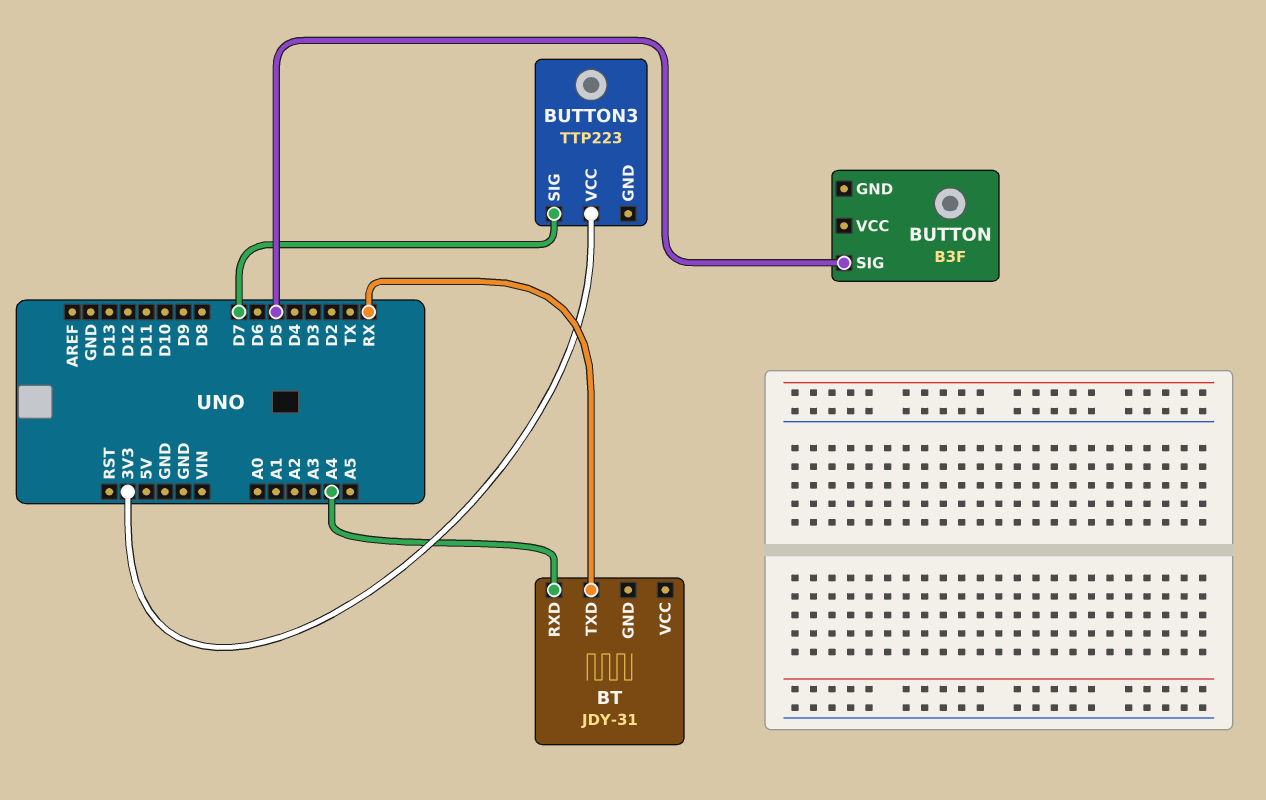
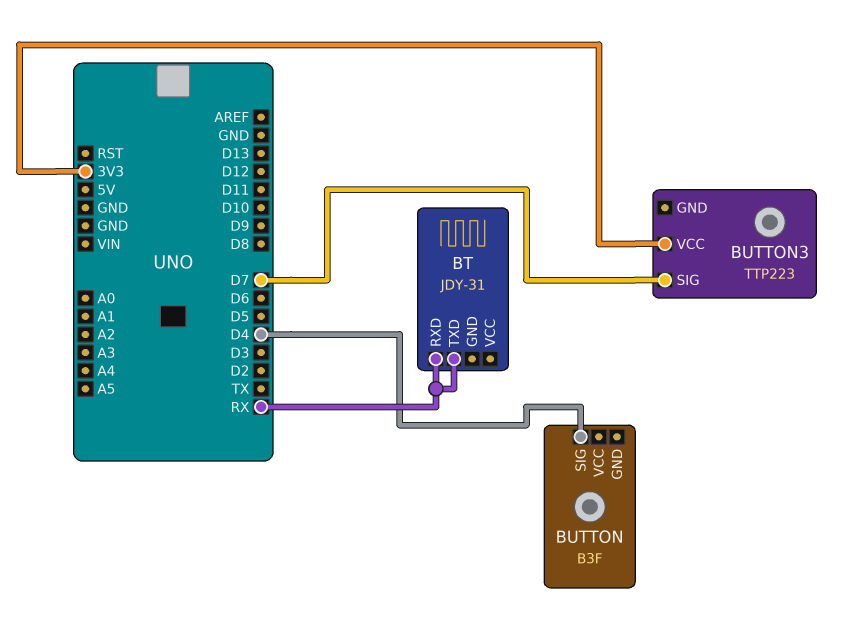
BT pin RXD: A4 -> RX
BUTTON pin SIG: D5 -> D4

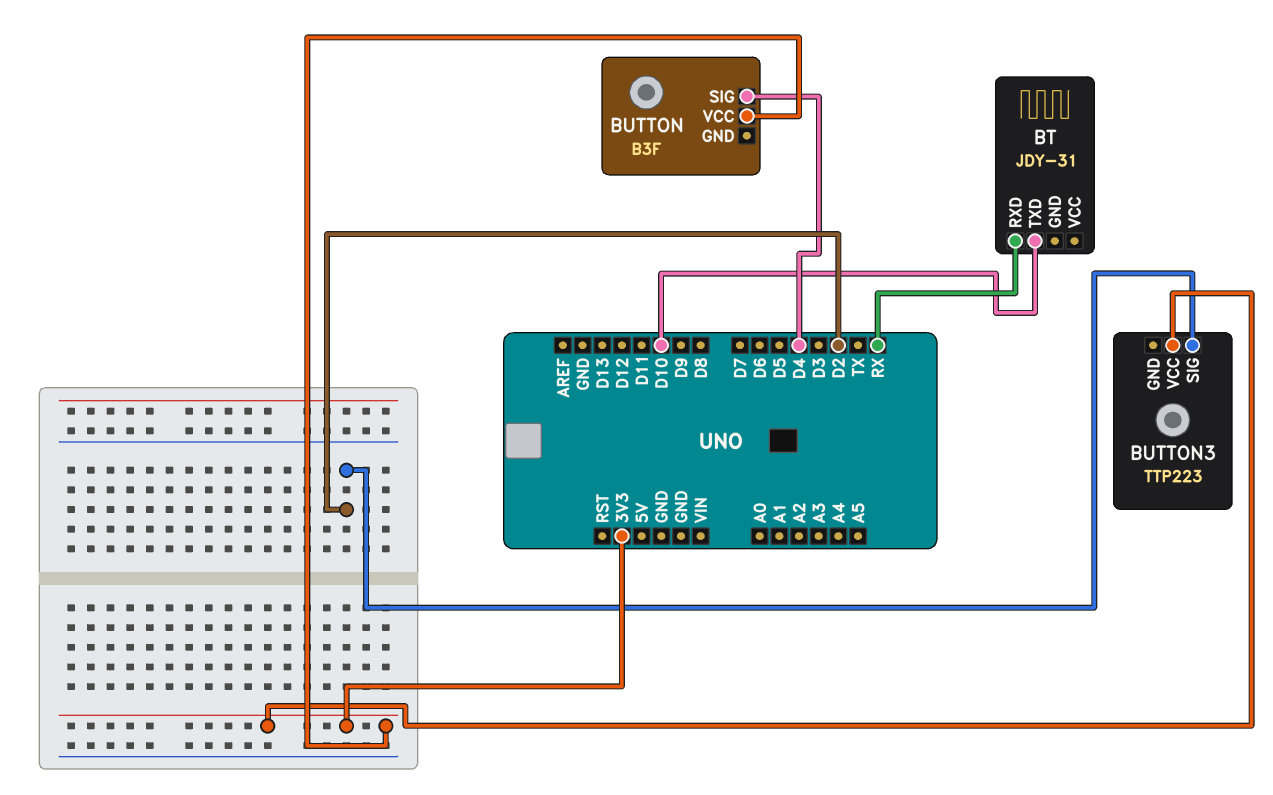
BT pin TXD: RX -> D10
BUTTON pin VCC: none -> 3V3
BUTTON3 pin SIG: D7 -> D2

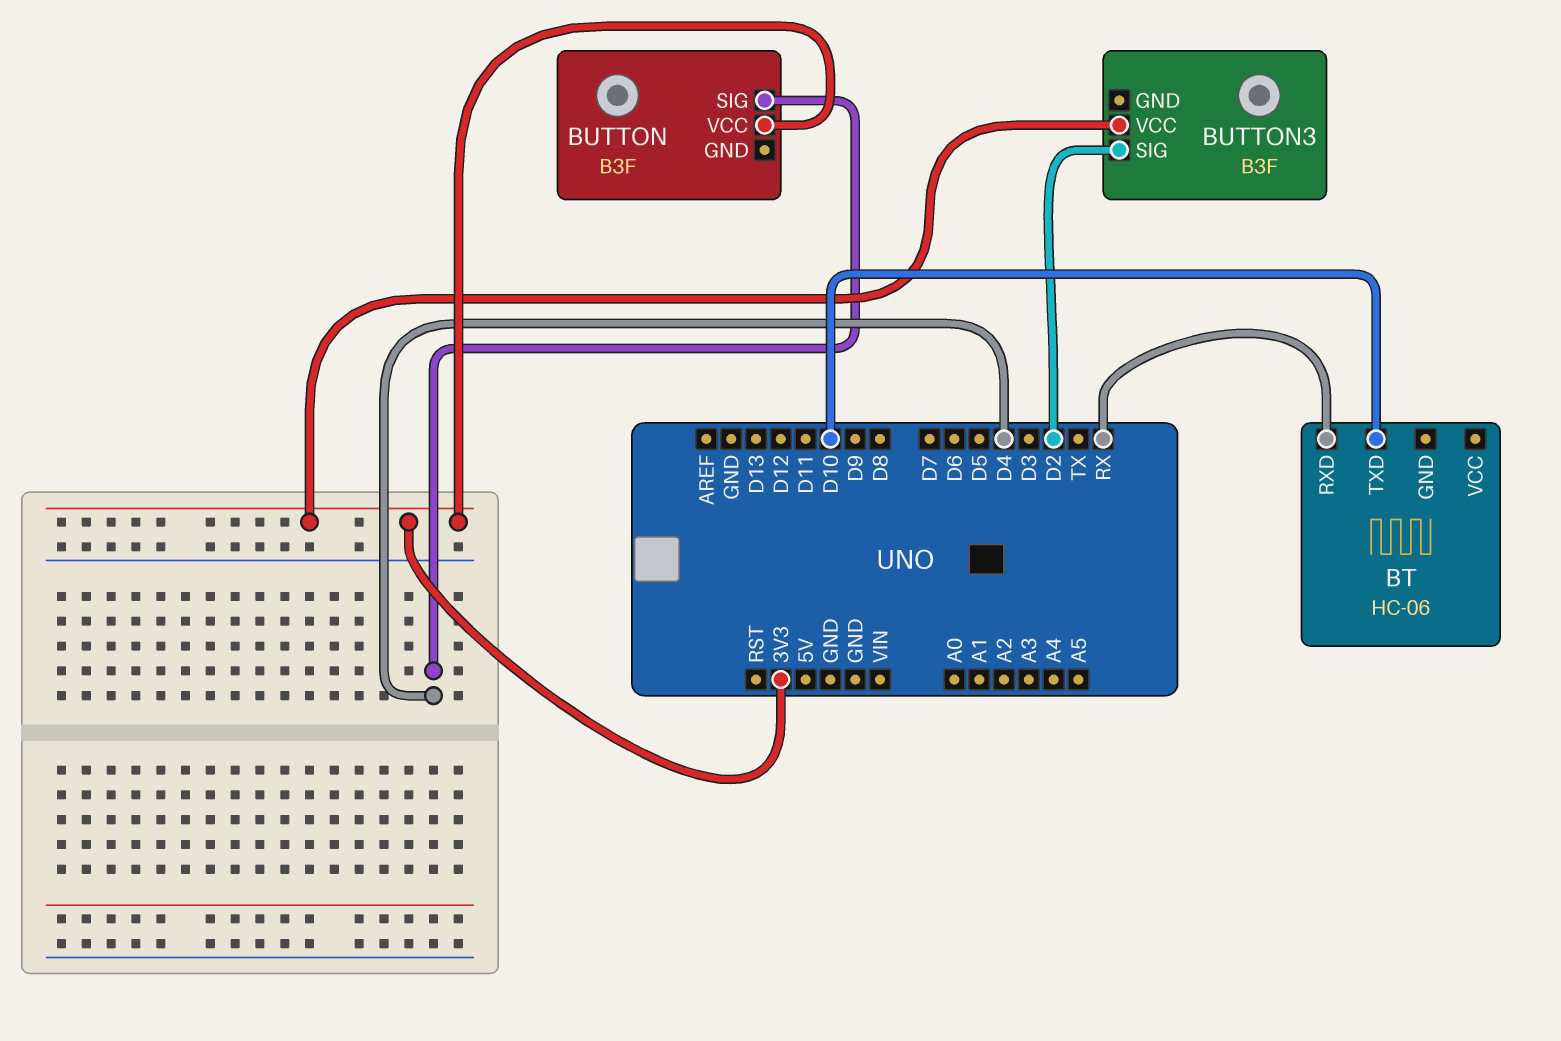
BT: JDY-31 -> HC-06
BUTTON3: TTP223 -> B3F

